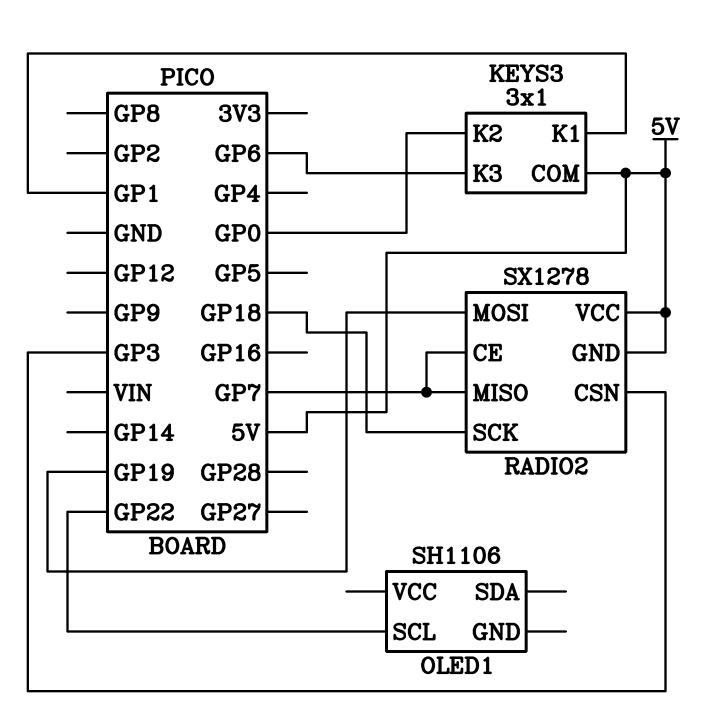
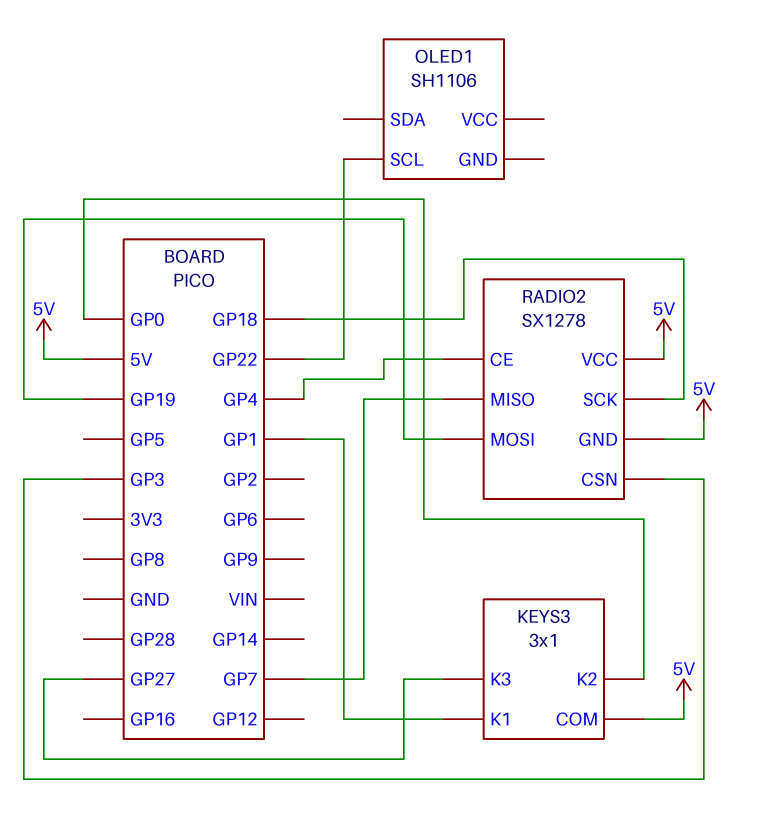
KEYS3 pin K3: GP6 -> GP27
RADIO2 pin CE: GP7 -> GP4

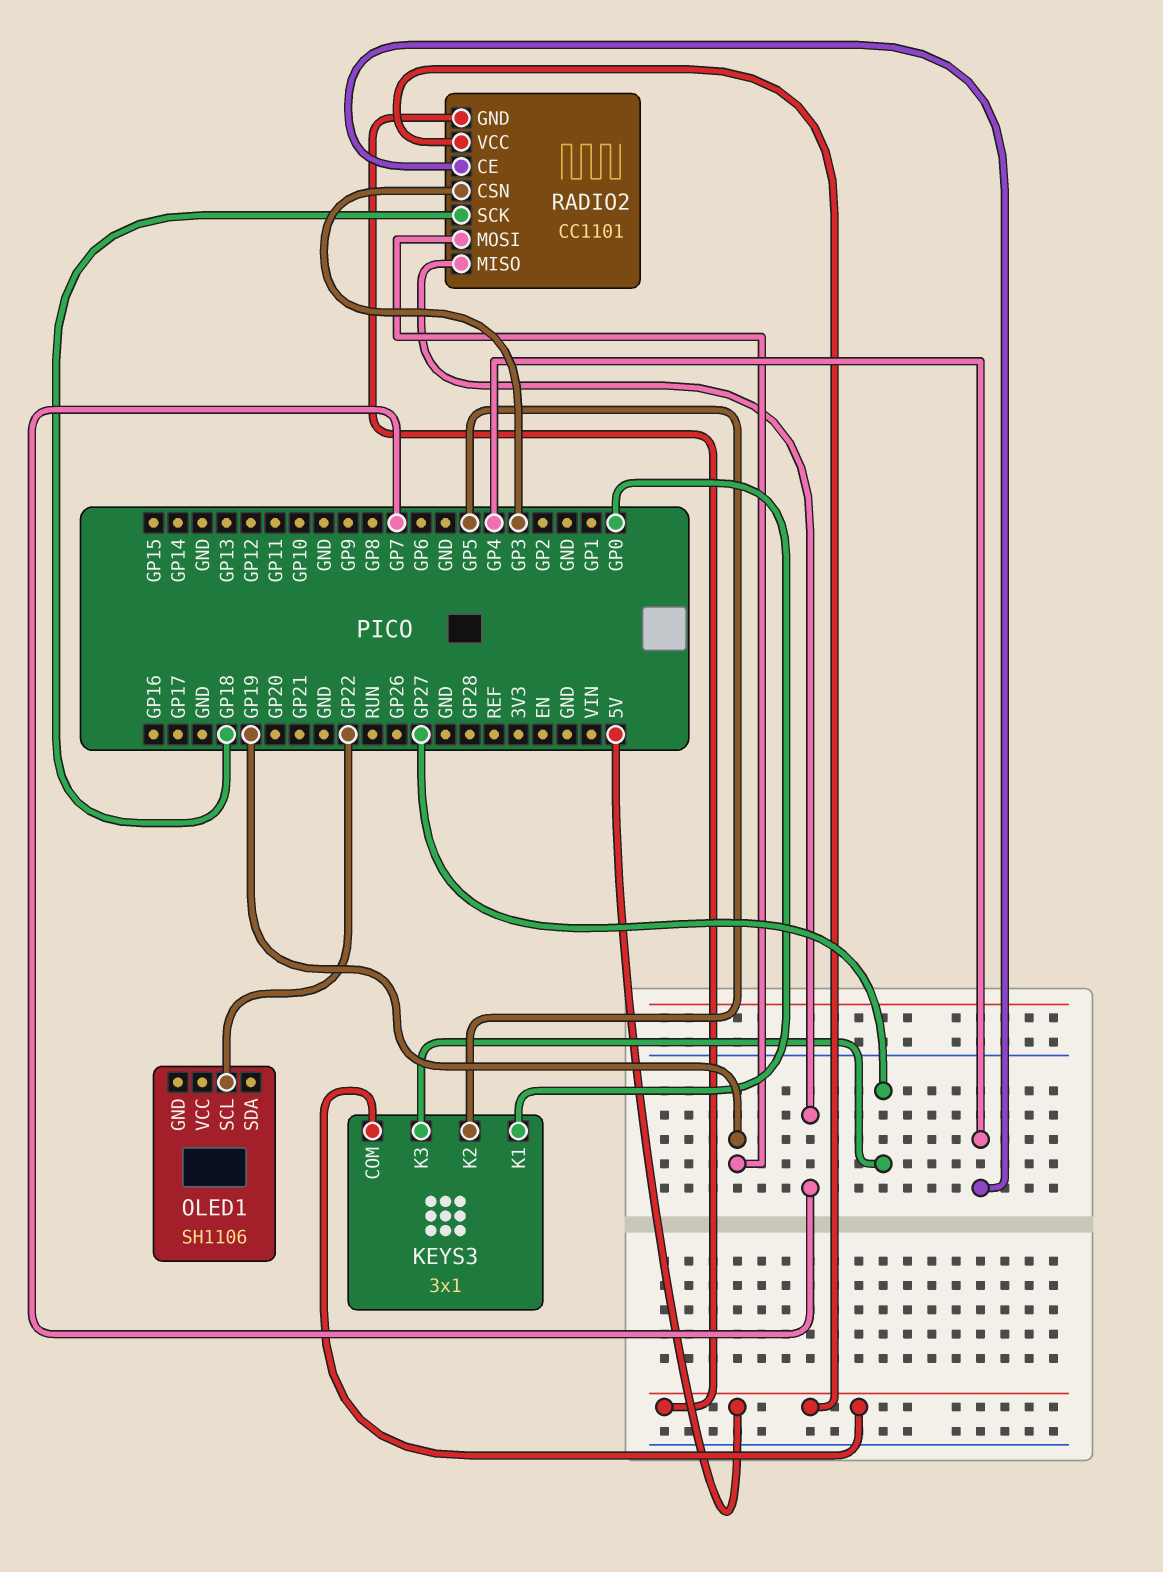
KEYS3 pin K1: GP1 -> GP0
KEYS3 pin K2: GP0 -> GP5
RADIO2: SX1278 -> CC1101

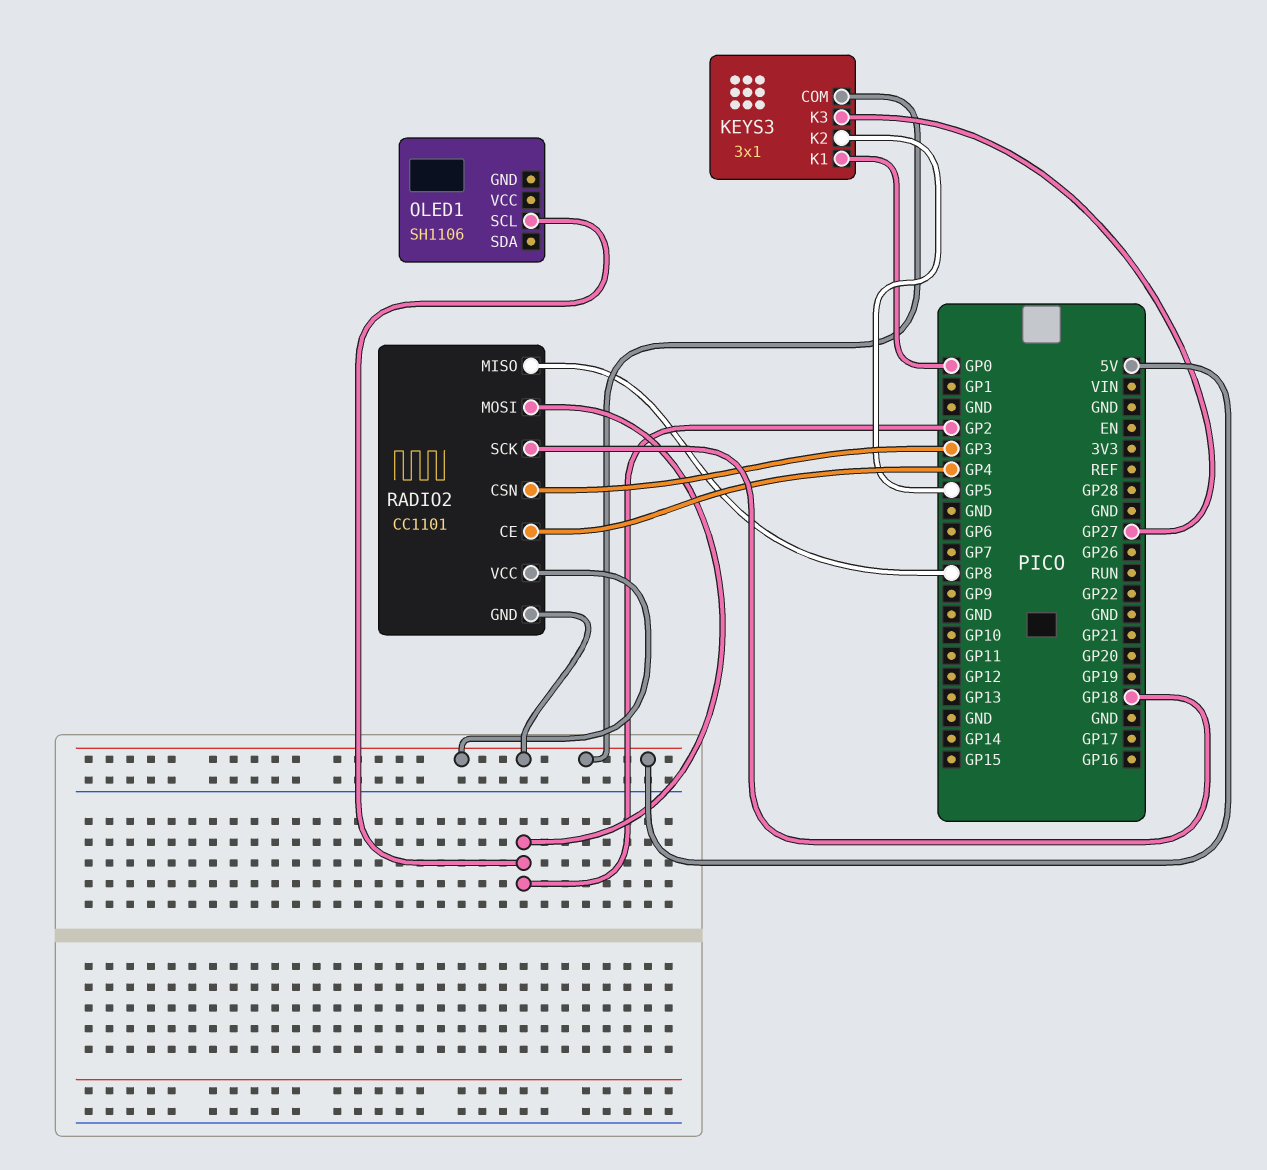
OLED1 pin SCL: GP22 -> GP2
RADIO2 pin MISO: GP7 -> GP8
RADIO2 pin MOSI: GP19 -> GP2

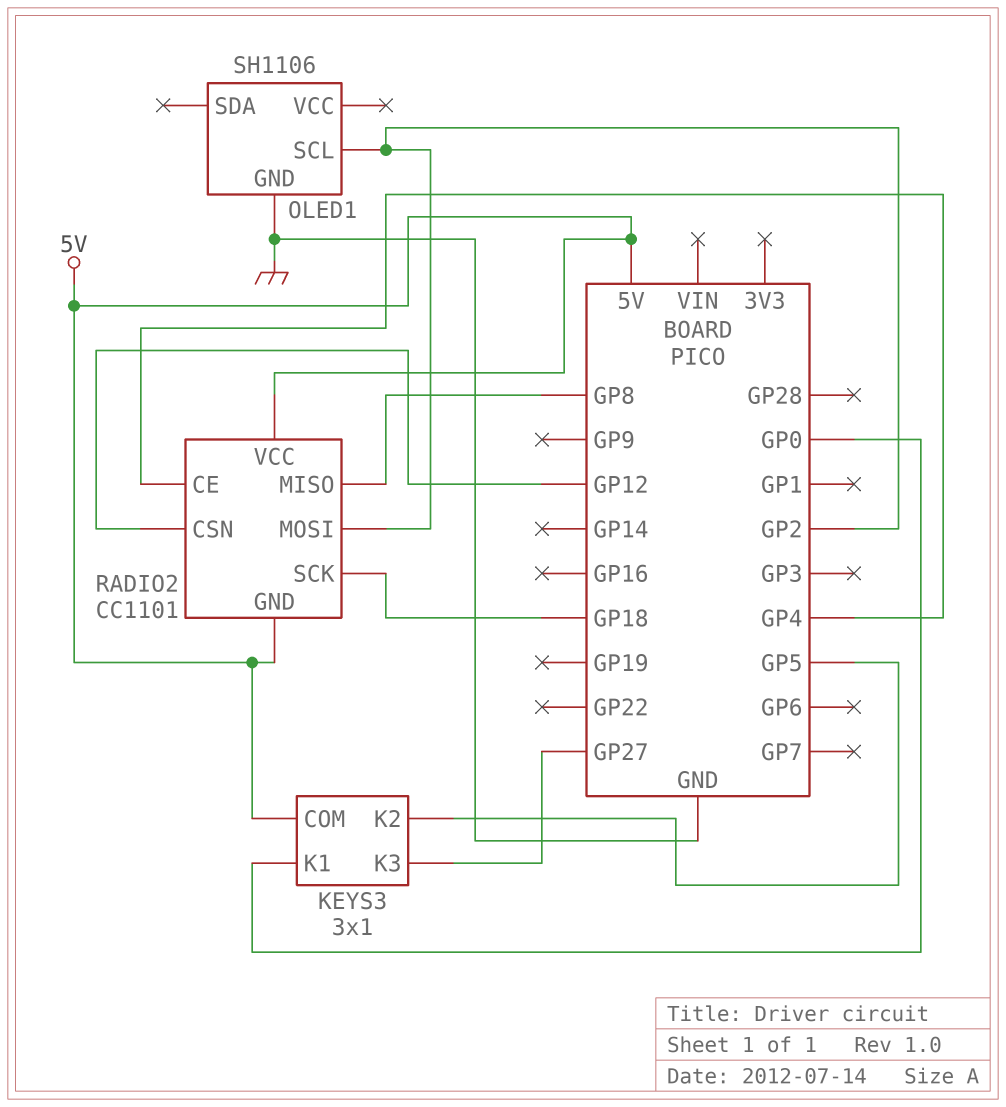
OLED1 pin GND: none -> GND
RADIO2 pin CSN: GP3 -> GP12

